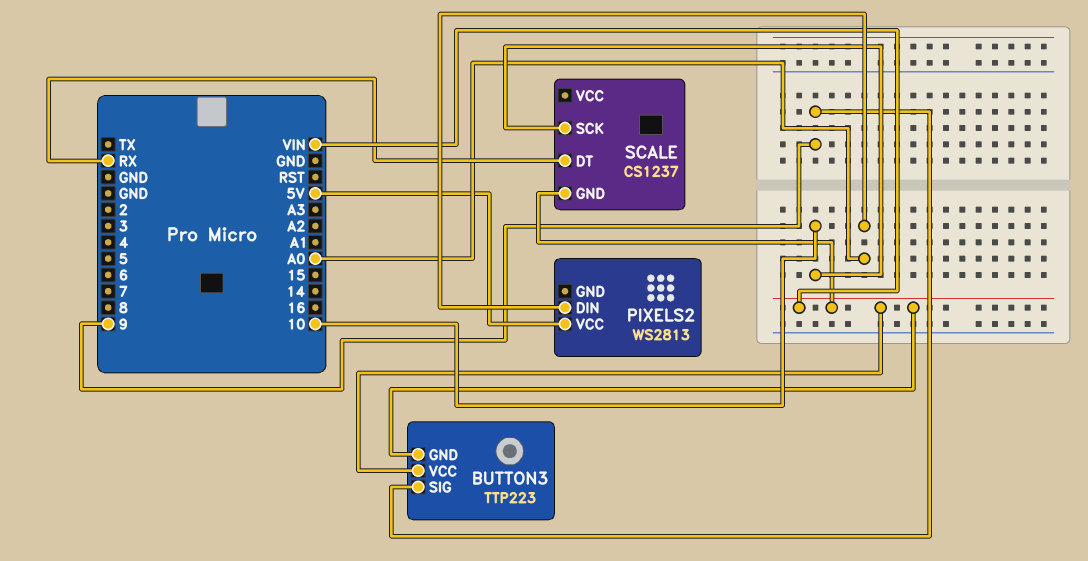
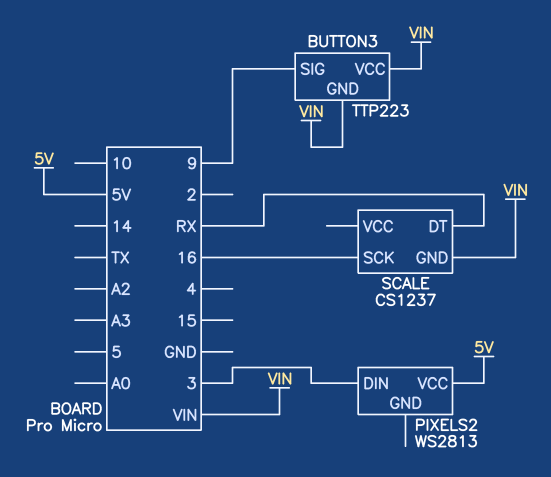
PIXELS2 pin DIN: A0 -> 3
SCALE pin SCK: 10 -> 16

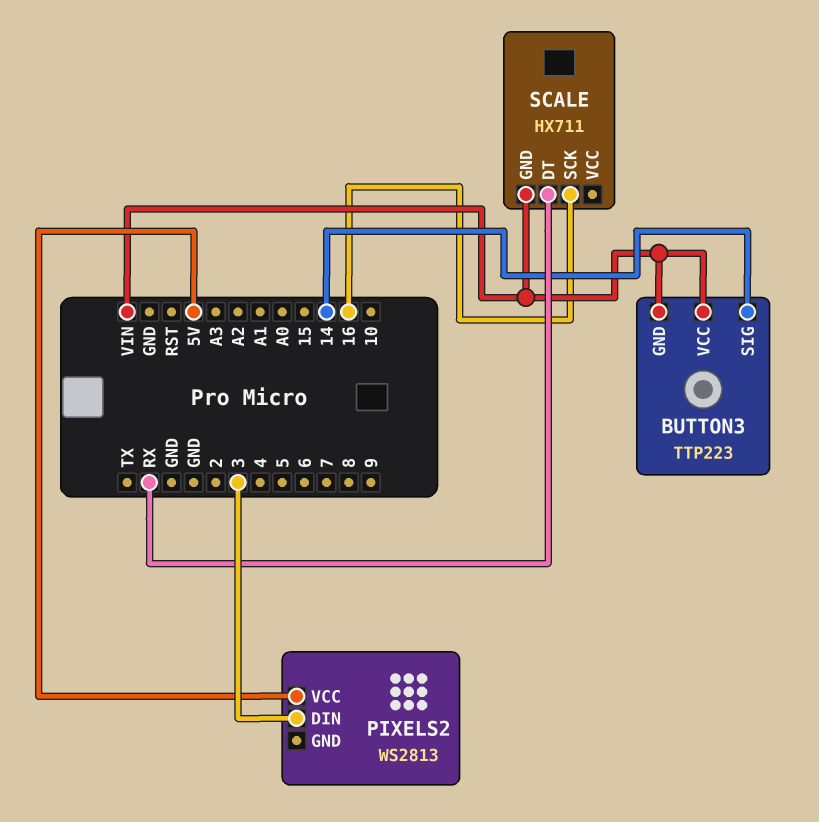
BUTTON3 pin SIG: 9 -> 14
SCALE: CS1237 -> HX711

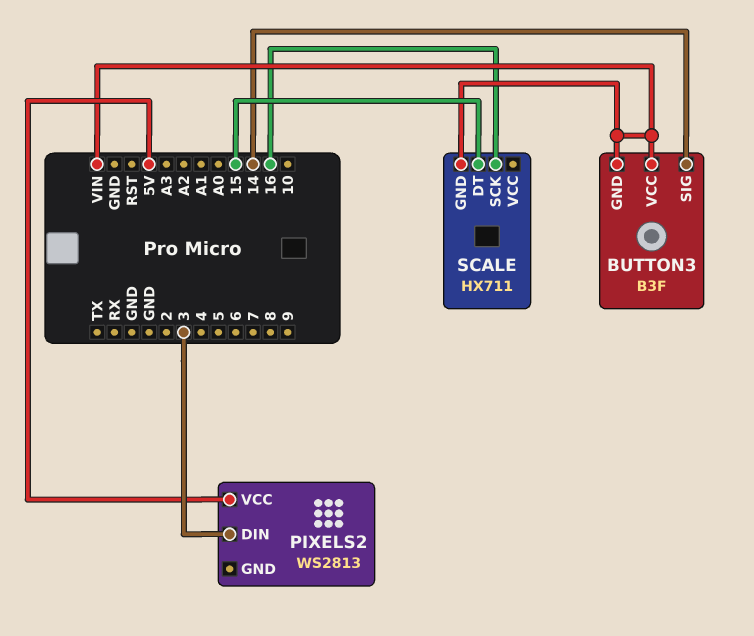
BUTTON3: TTP223 -> B3F
SCALE pin DT: RX -> 15

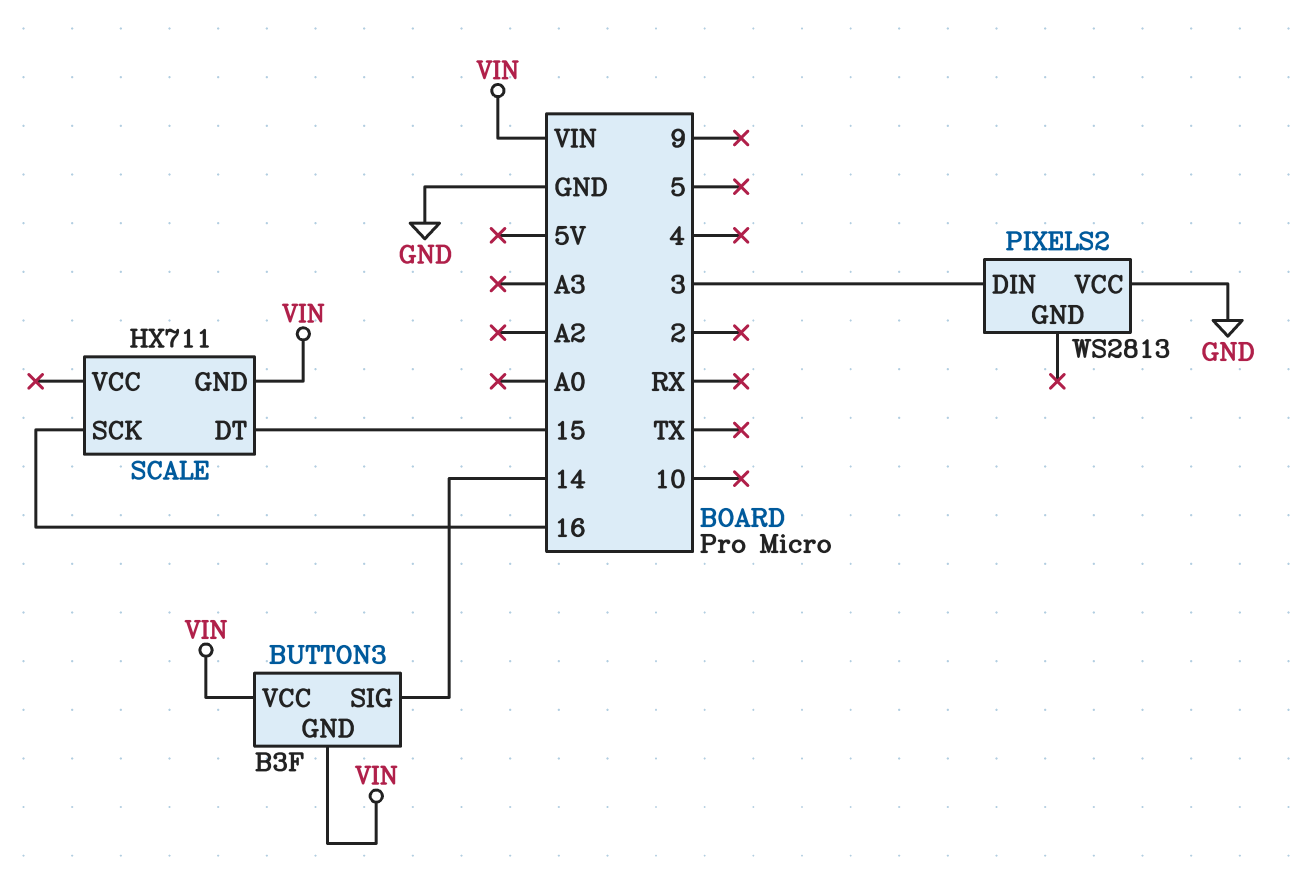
PIXELS2 pin VCC: 5V -> GND

